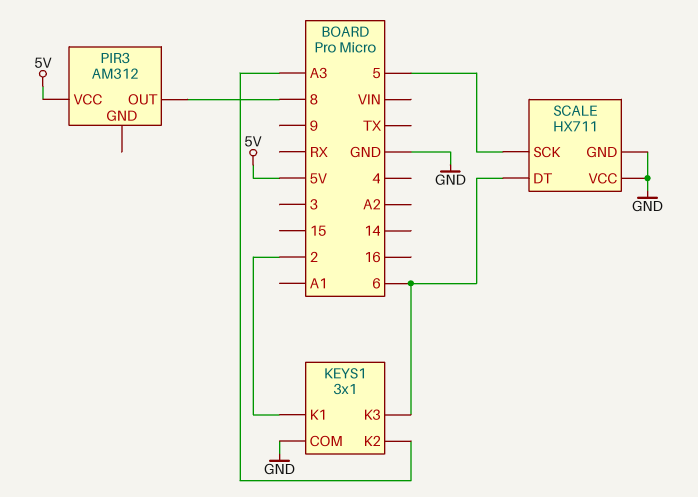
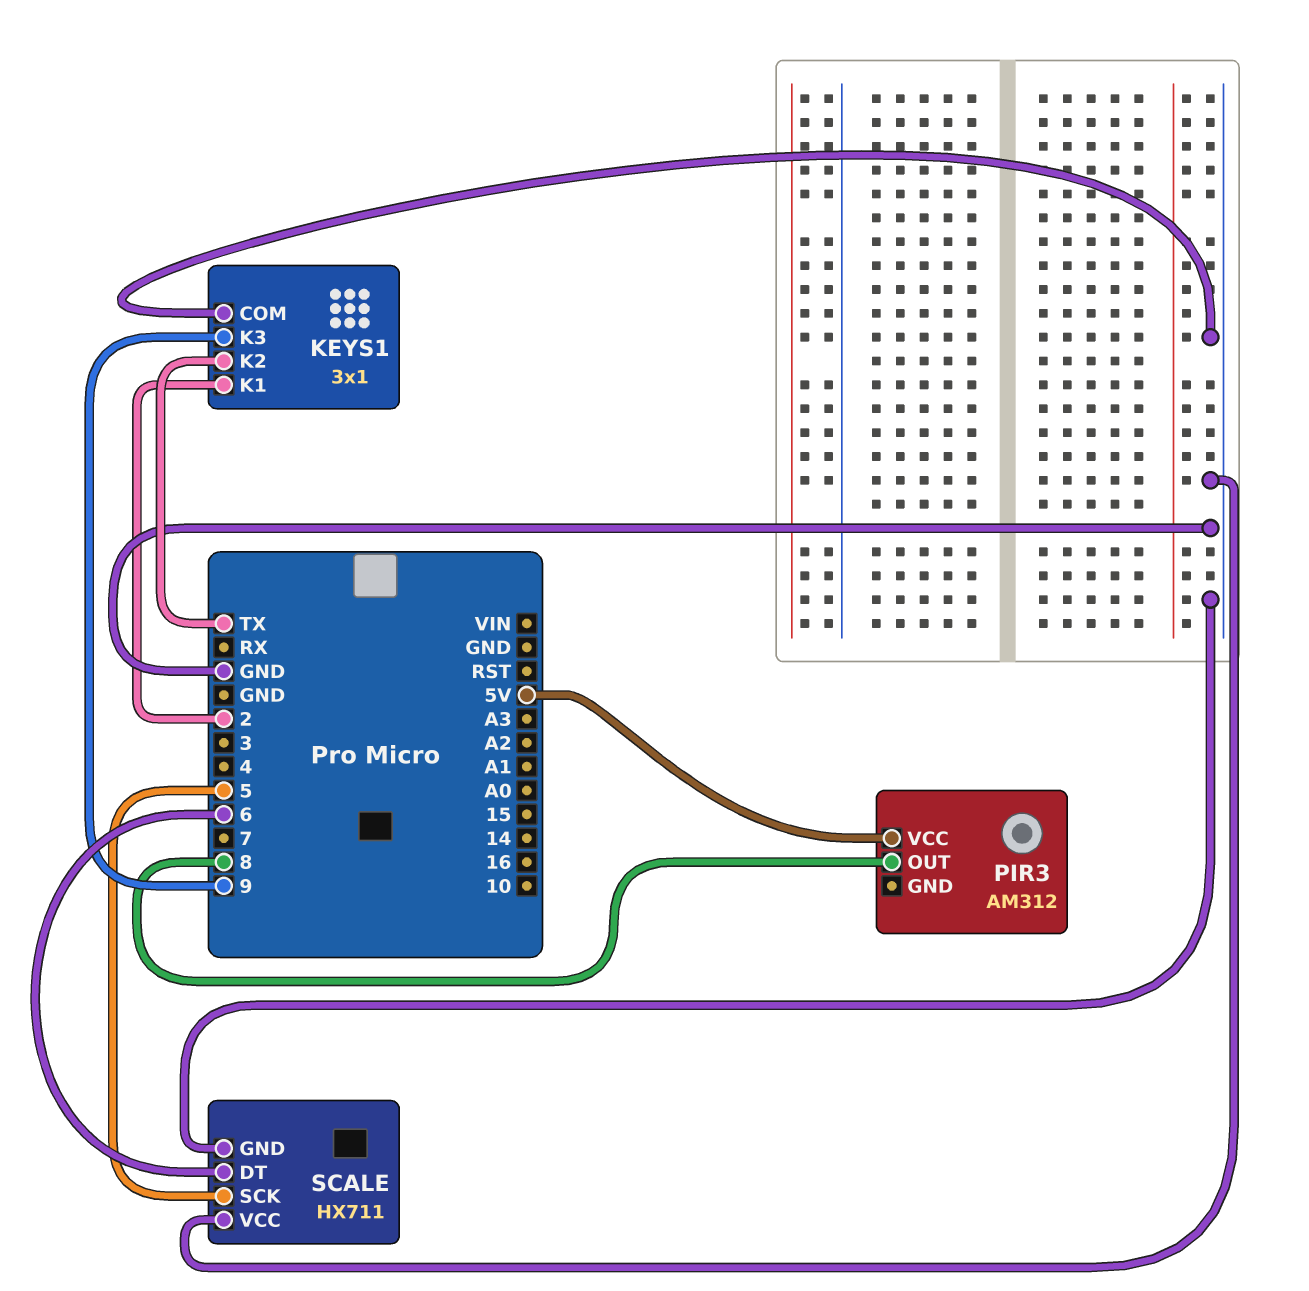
KEYS1 pin K2: A3 -> TX
KEYS1 pin K3: 6 -> 9

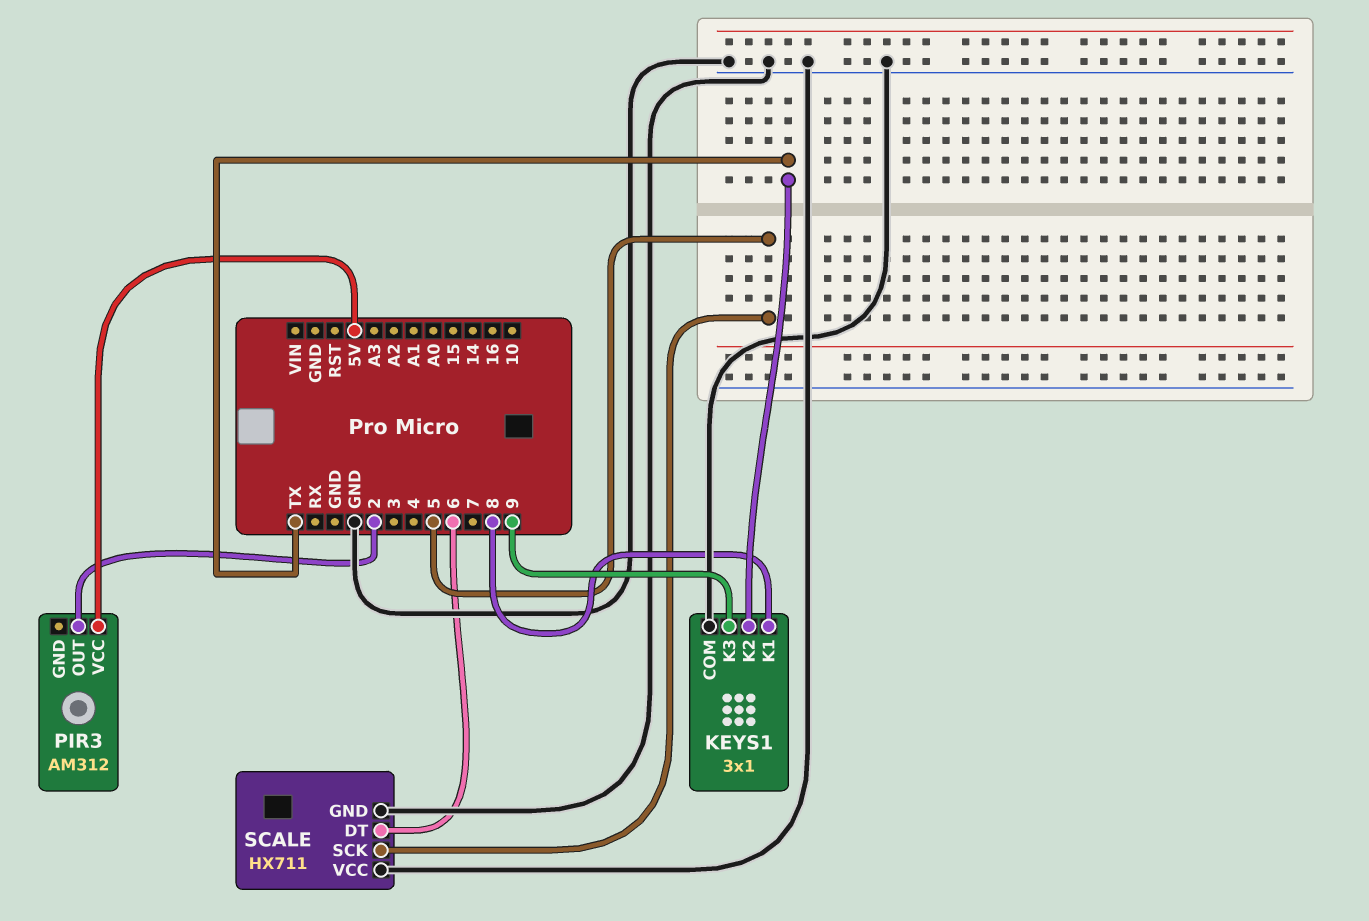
KEYS1 pin K1: 2 -> 8
PIR3 pin OUT: 8 -> 2

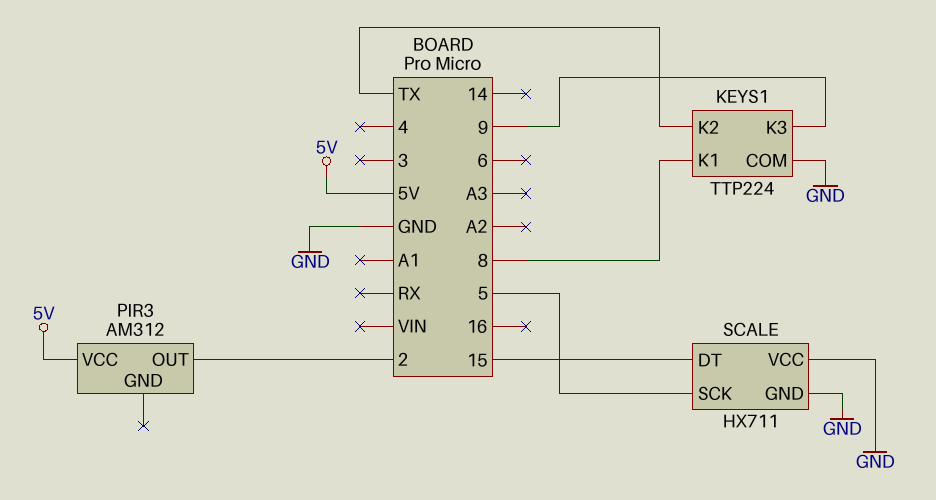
KEYS1: 3x1 -> TTP224
SCALE pin DT: 6 -> 15

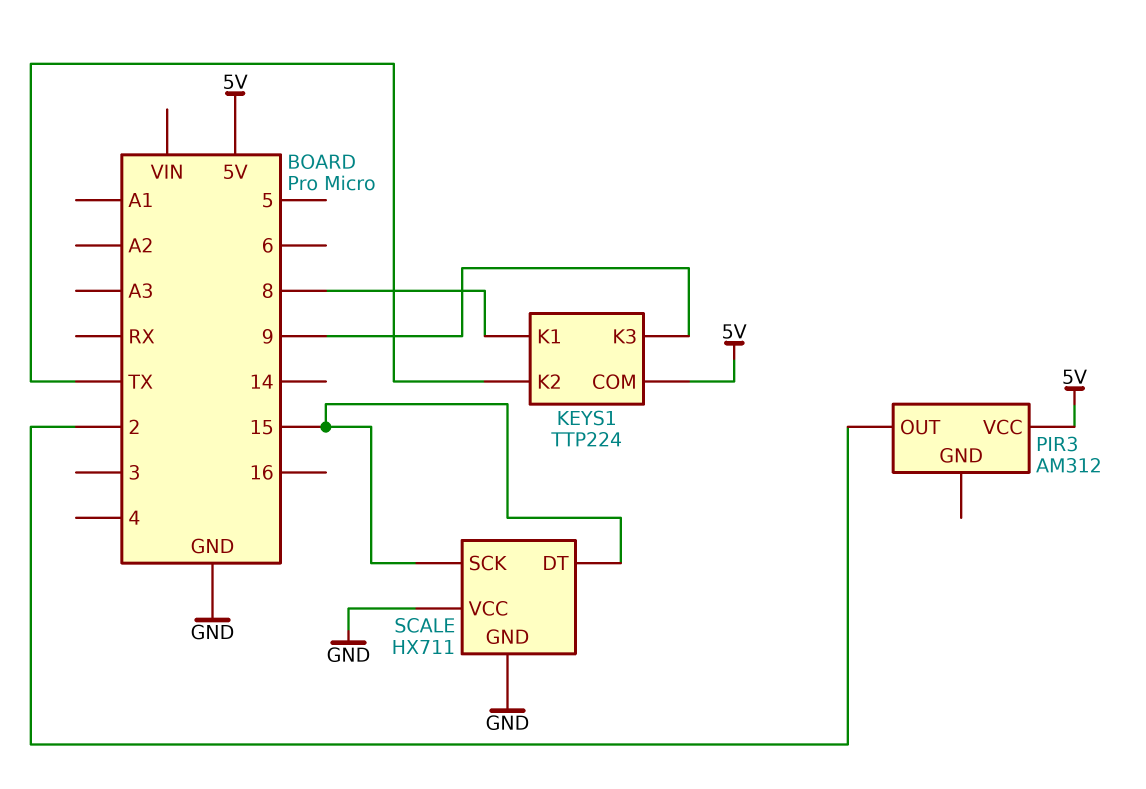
KEYS1 pin COM: GND -> 5V
SCALE pin SCK: 5 -> 15

